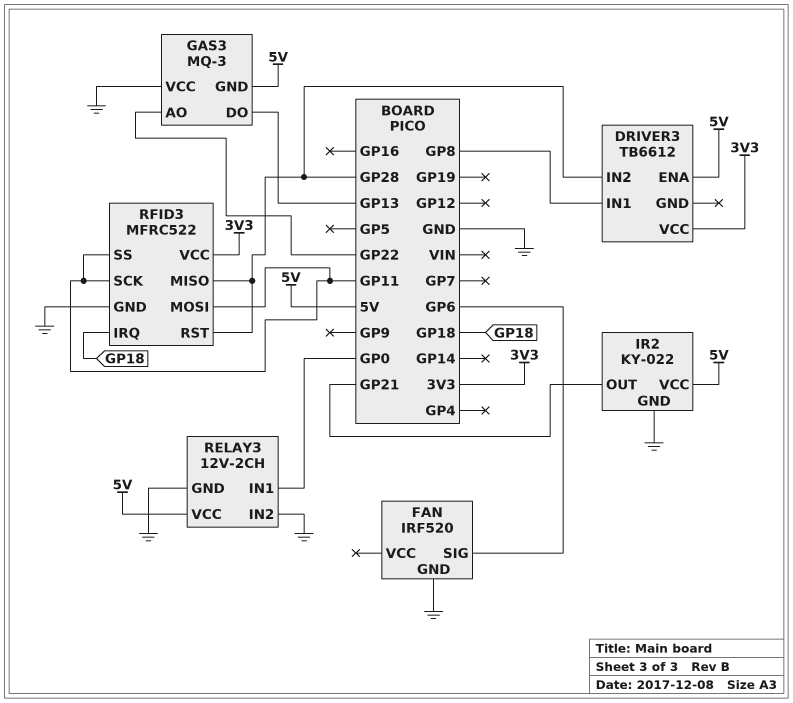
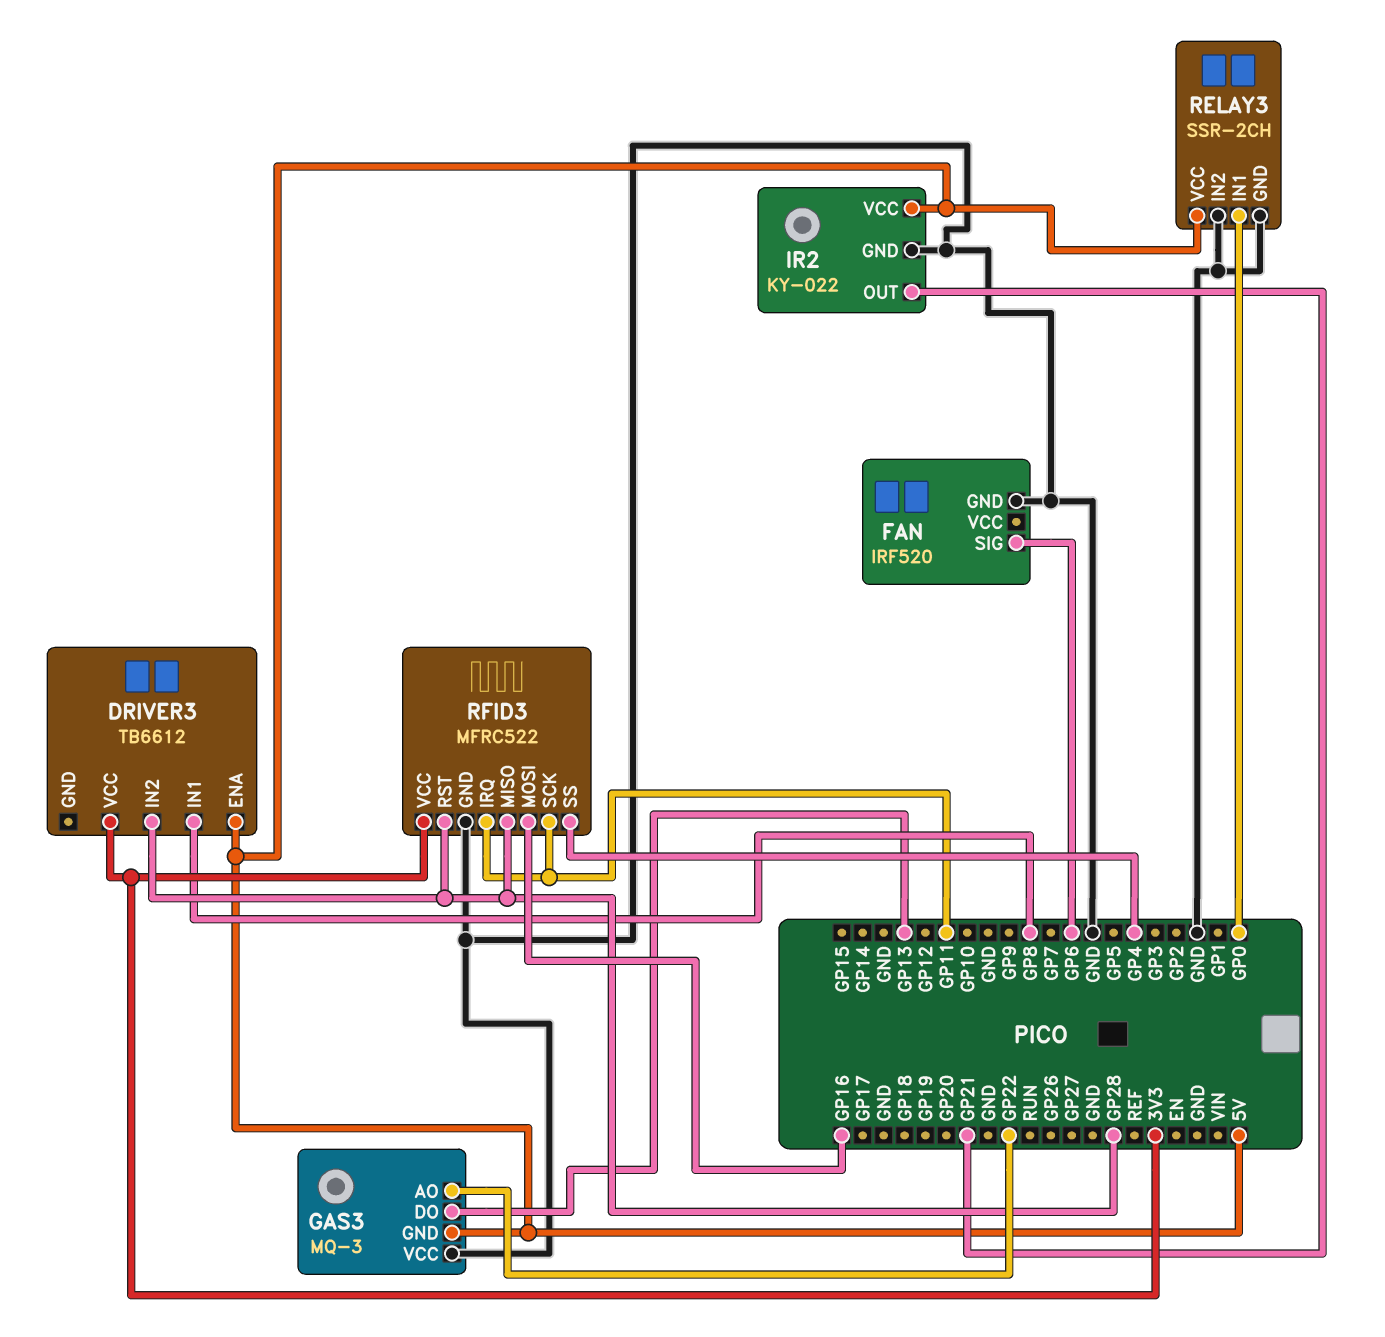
RELAY3: 12V-2CH -> SSR-2CH
RFID3 pin IRQ: GP18 -> GP11
RFID3 pin MOSI: GP11 -> GP16
RFID3 pin SS: GP11 -> GP4

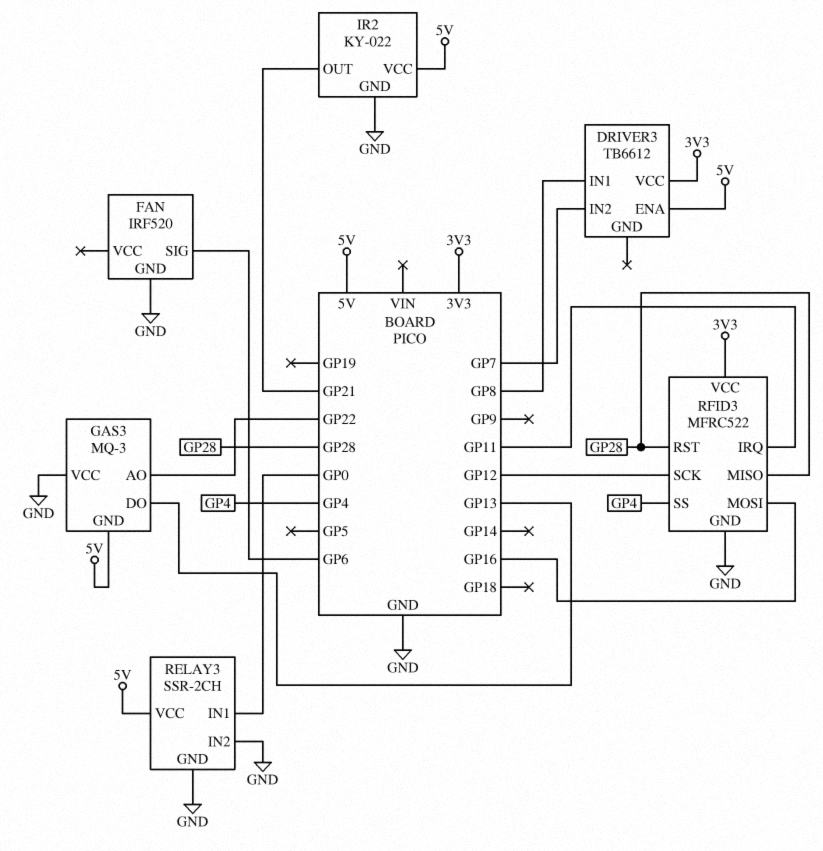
DRIVER3 pin IN2: GP28 -> GP7
RFID3 pin SCK: GP11 -> GP12

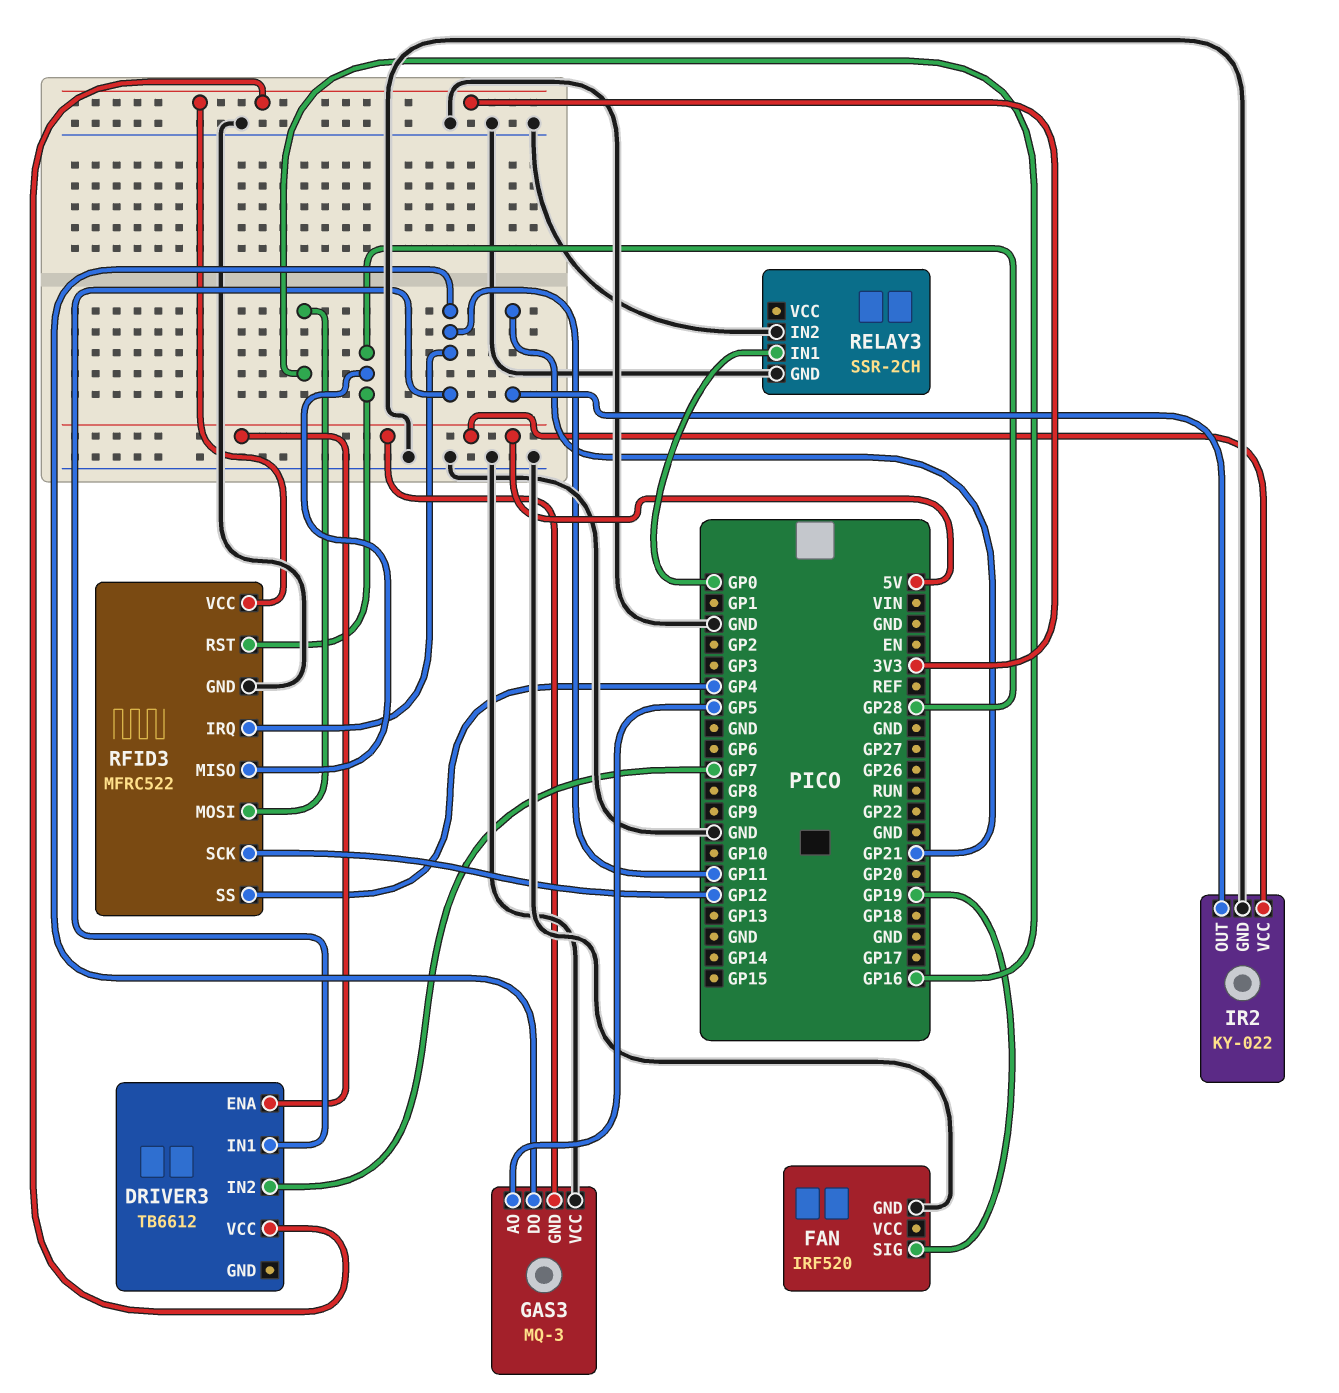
DRIVER3 pin IN1: GP8 -> GP11
FAN pin SIG: GP6 -> GP19
GAS3 pin AO: GP22 -> GP5
GAS3 pin DO: GP13 -> GP11
RELAY3 pin VCC: 5V -> none

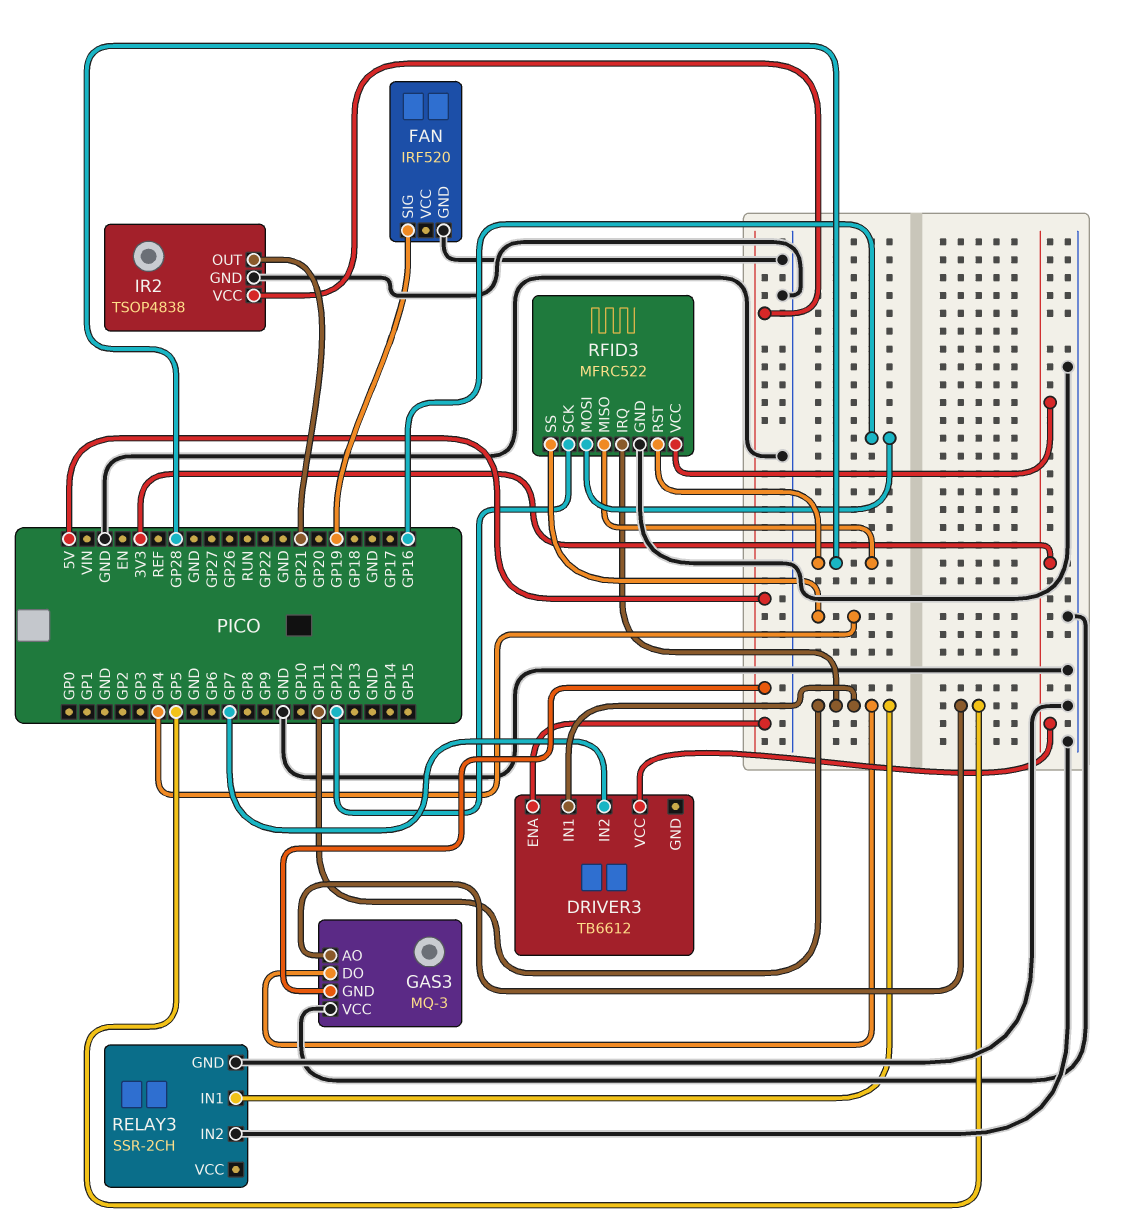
IR2: KY-022 -> TSOP4838
RELAY3 pin IN1: GP0 -> GP11

